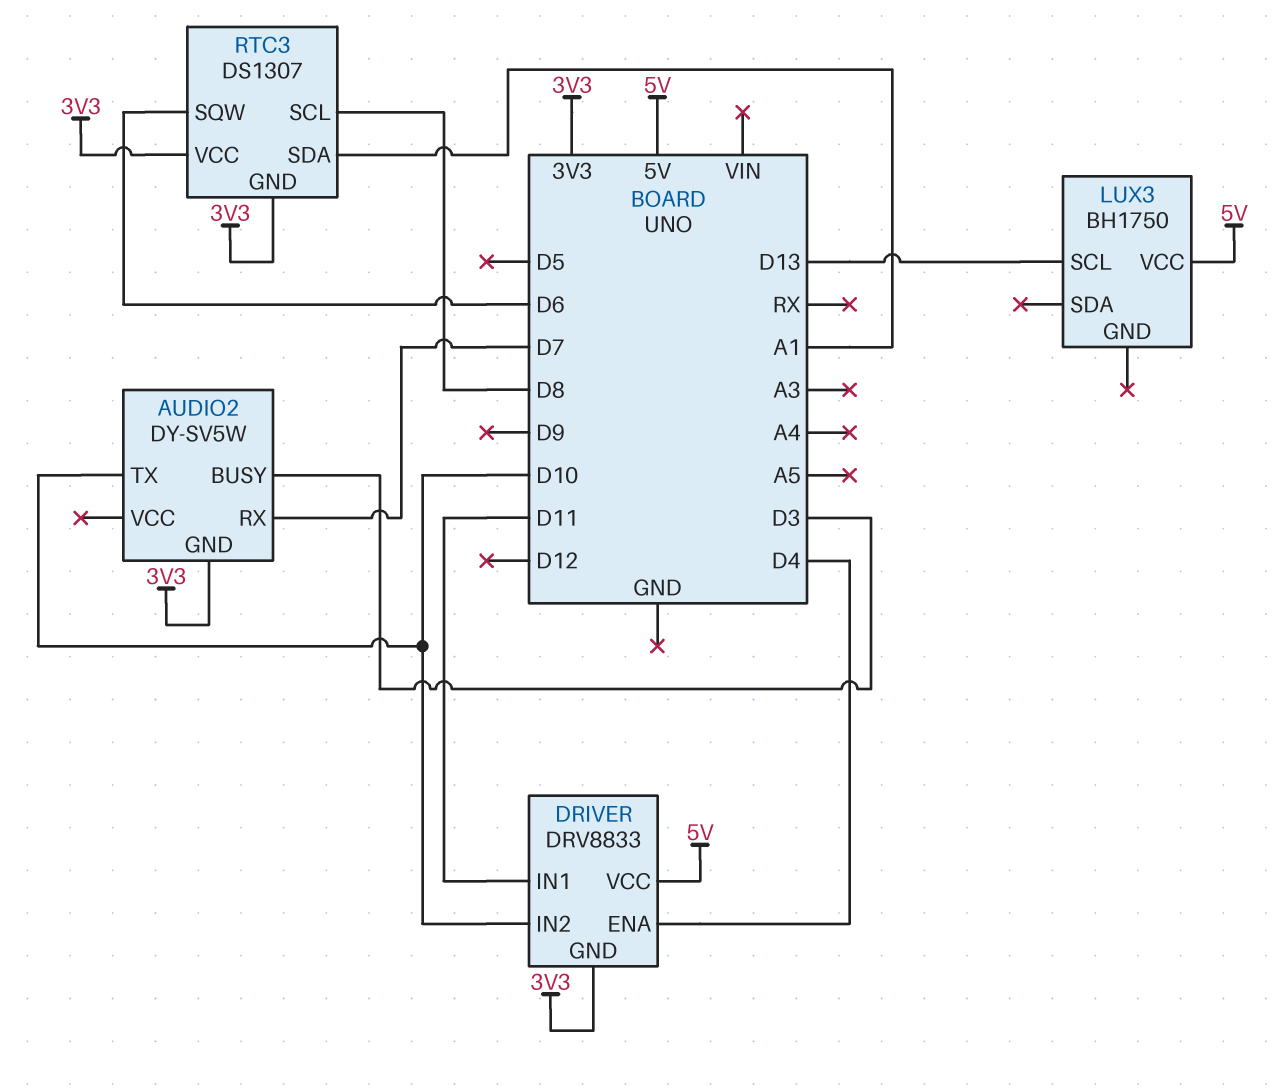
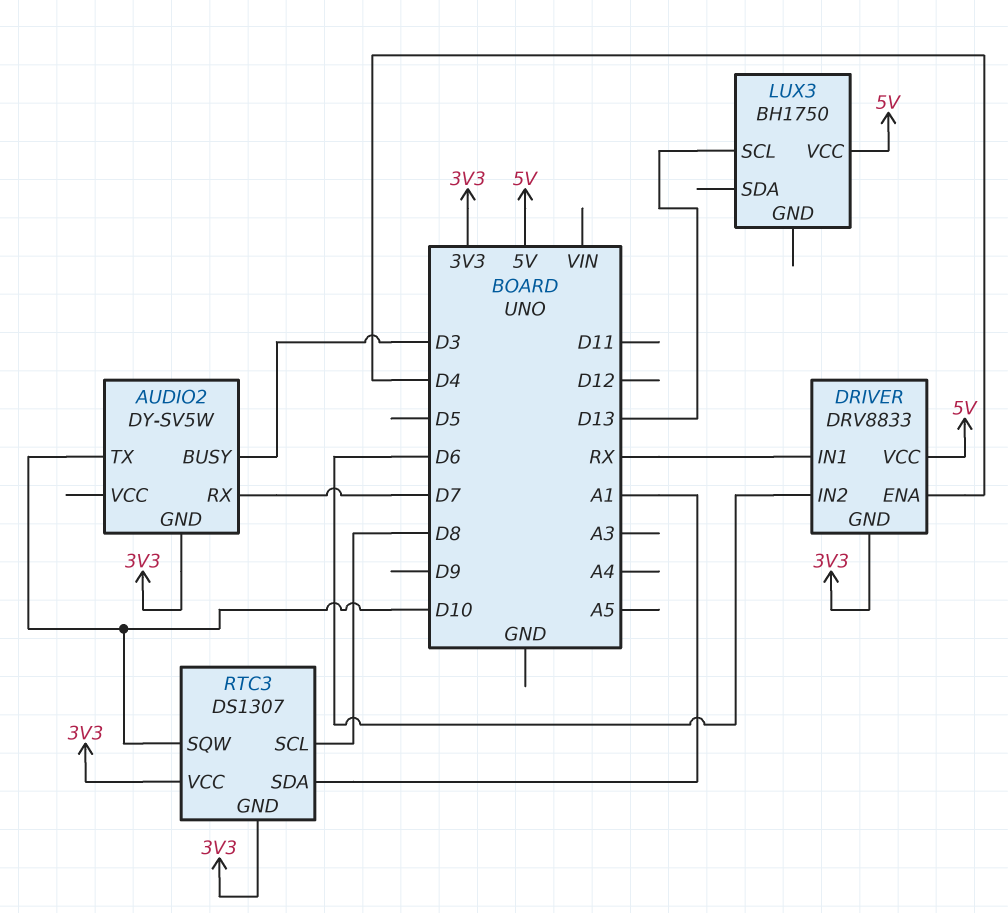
DRIVER pin IN1: D11 -> RX
DRIVER pin IN2: D10 -> D6
RTC3 pin SQW: D6 -> D10

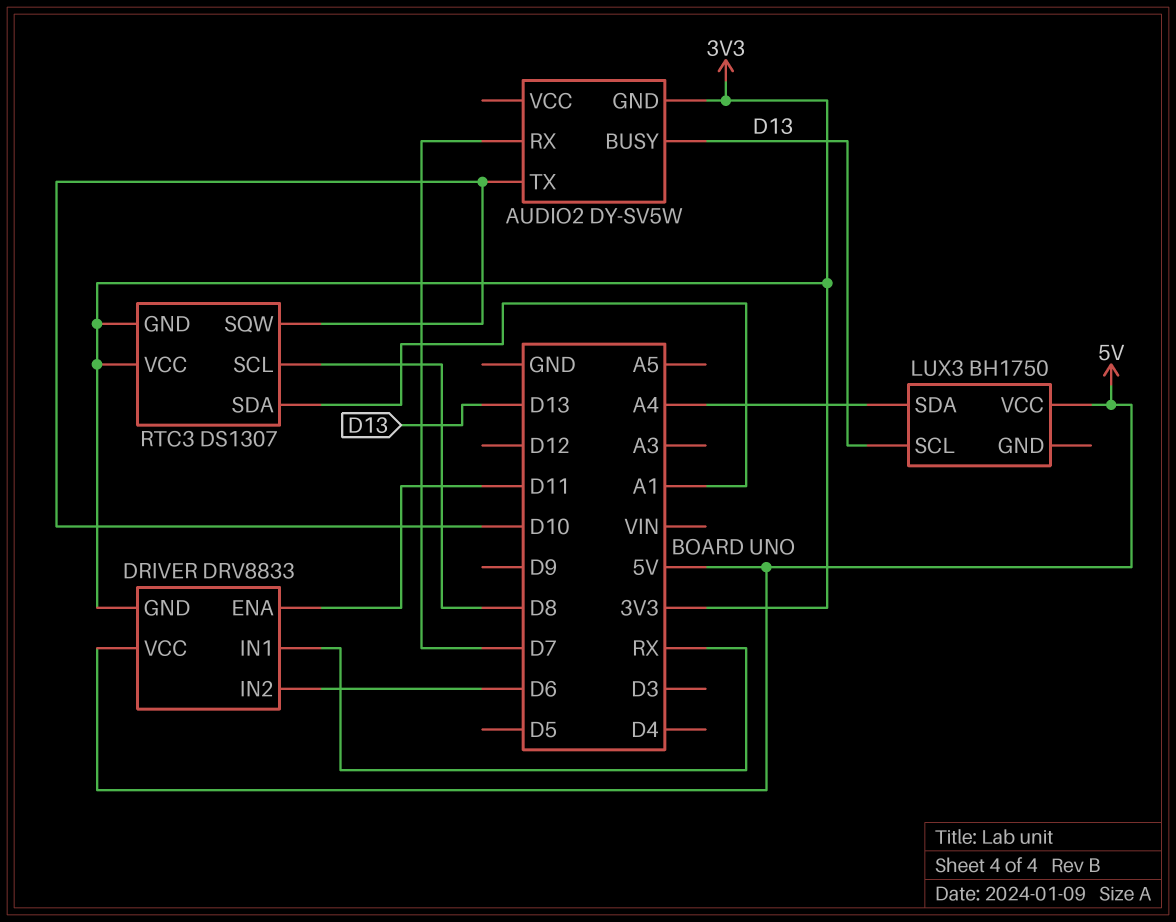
AUDIO2 pin BUSY: D3 -> D13
DRIVER pin ENA: D4 -> D11
LUX3 pin SDA: none -> A4

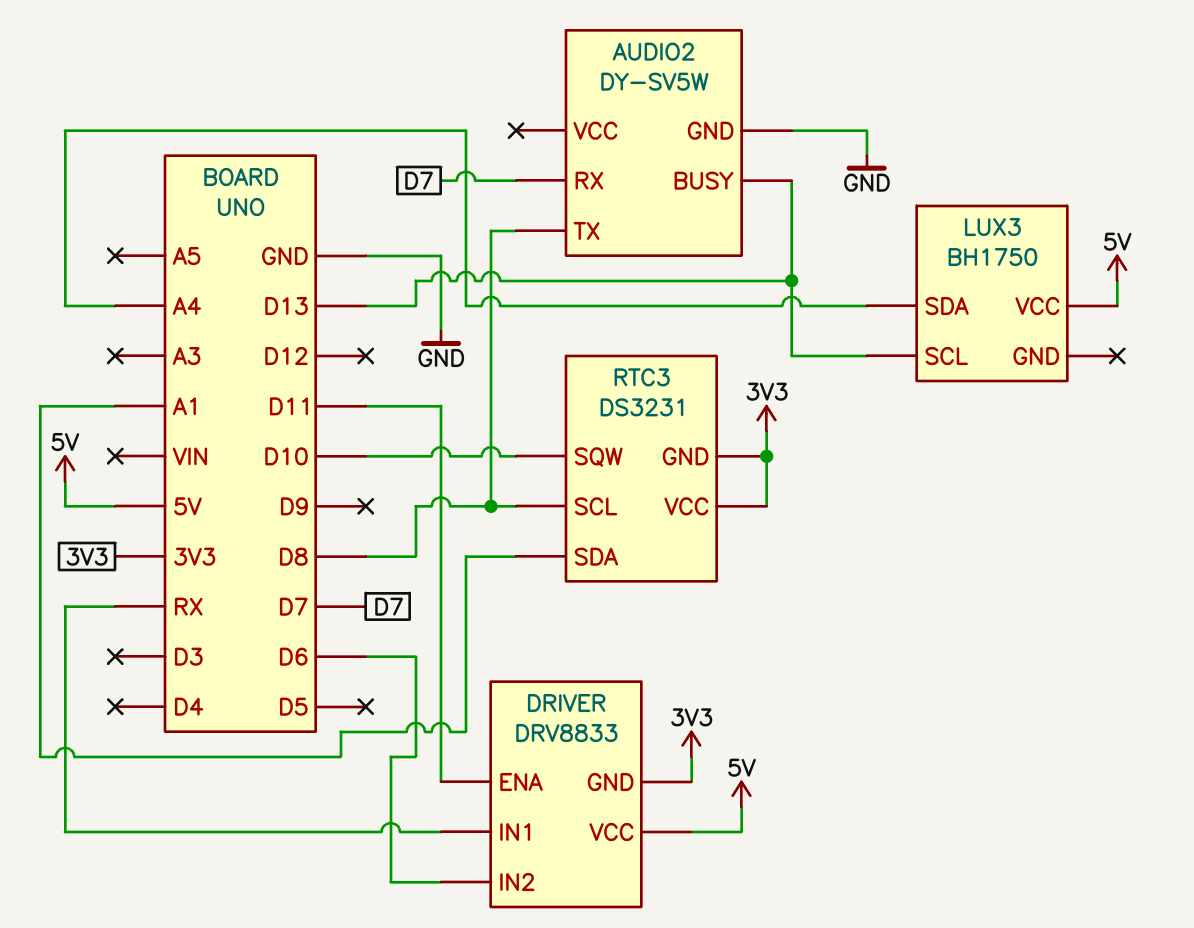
AUDIO2 pin GND: 3V3 -> GND
AUDIO2 pin TX: D10 -> D8
RTC3: DS1307 -> DS3231

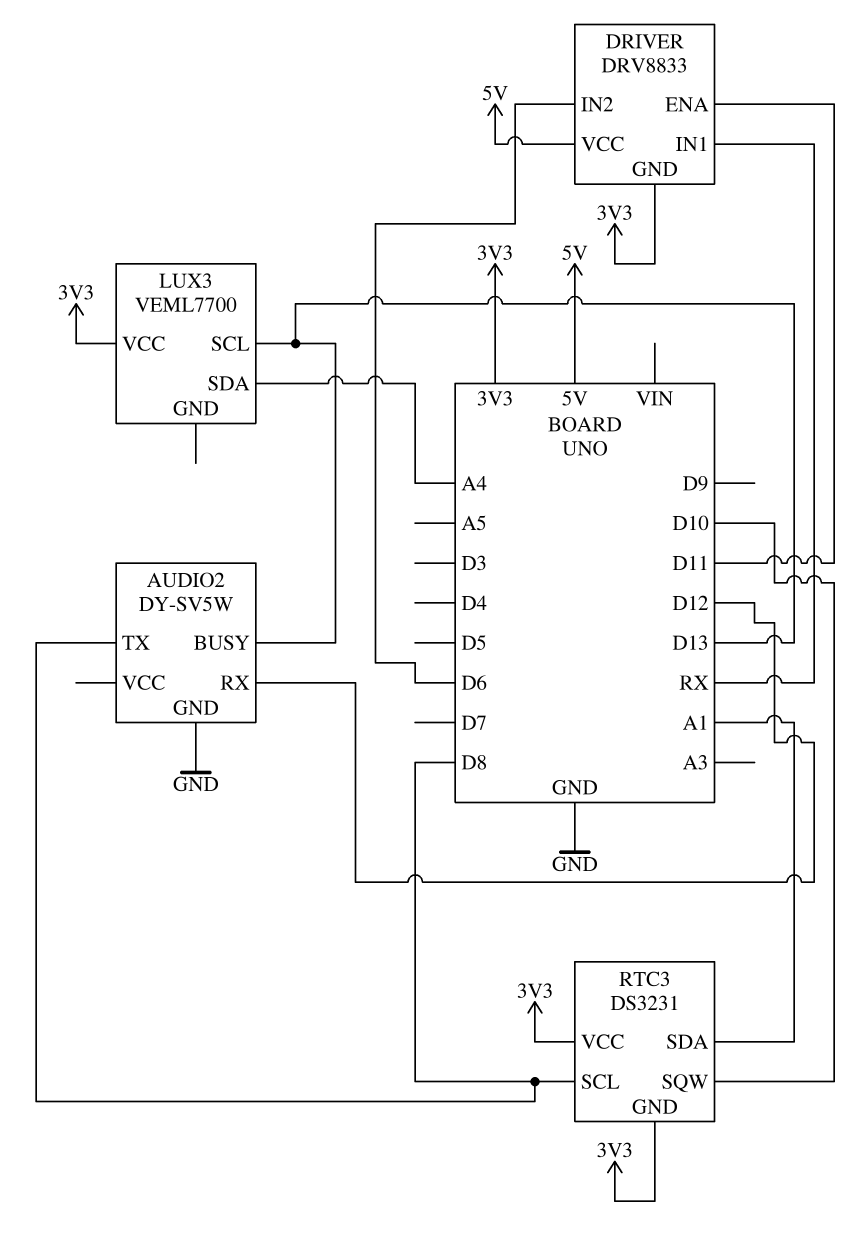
AUDIO2 pin RX: D7 -> D12
LUX3: BH1750 -> VEML7700
LUX3 pin VCC: 5V -> 3V3

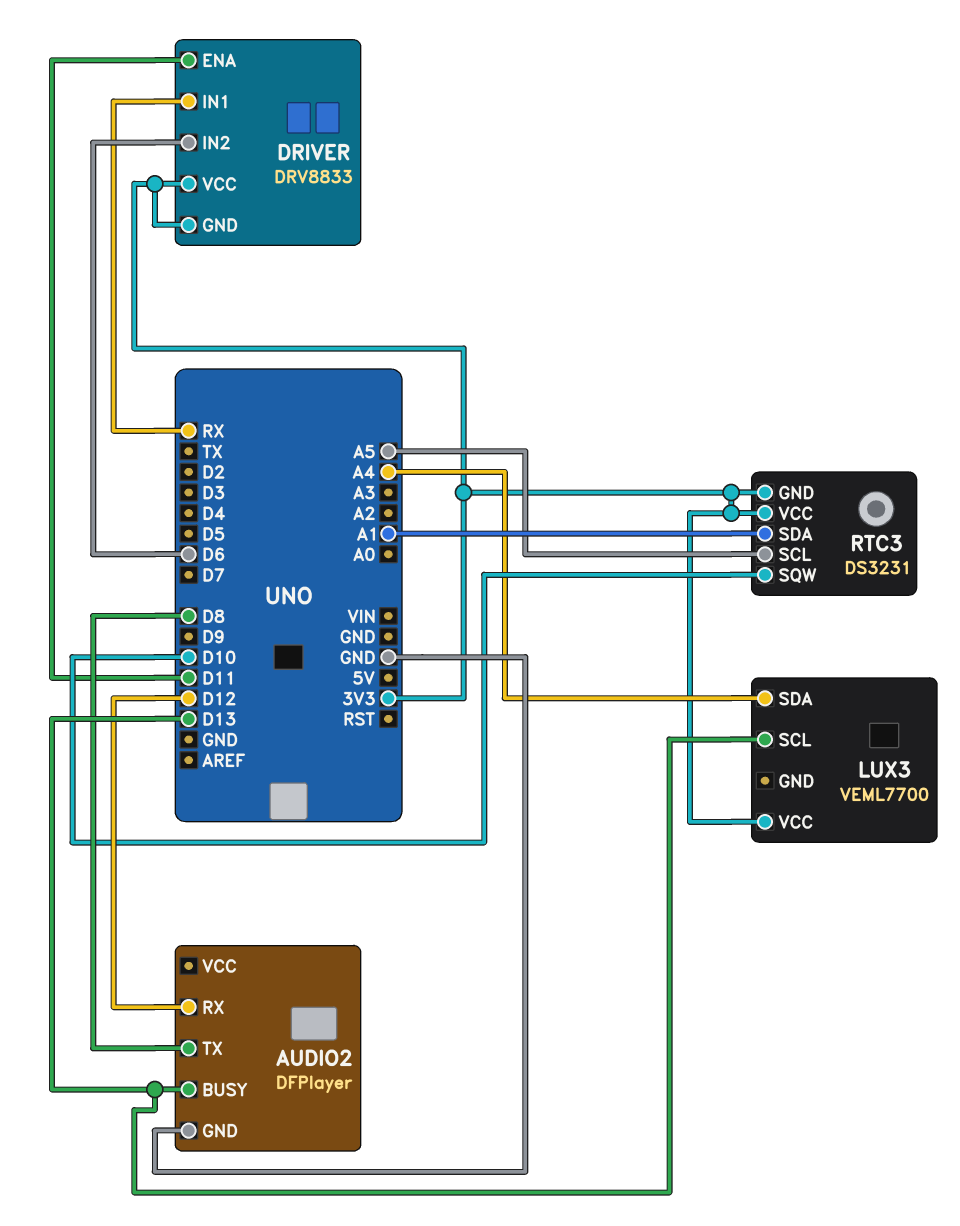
AUDIO2: DY-SV5W -> DFPlayer
DRIVER pin VCC: 5V -> 3V3
RTC3 pin SCL: D8 -> A5

